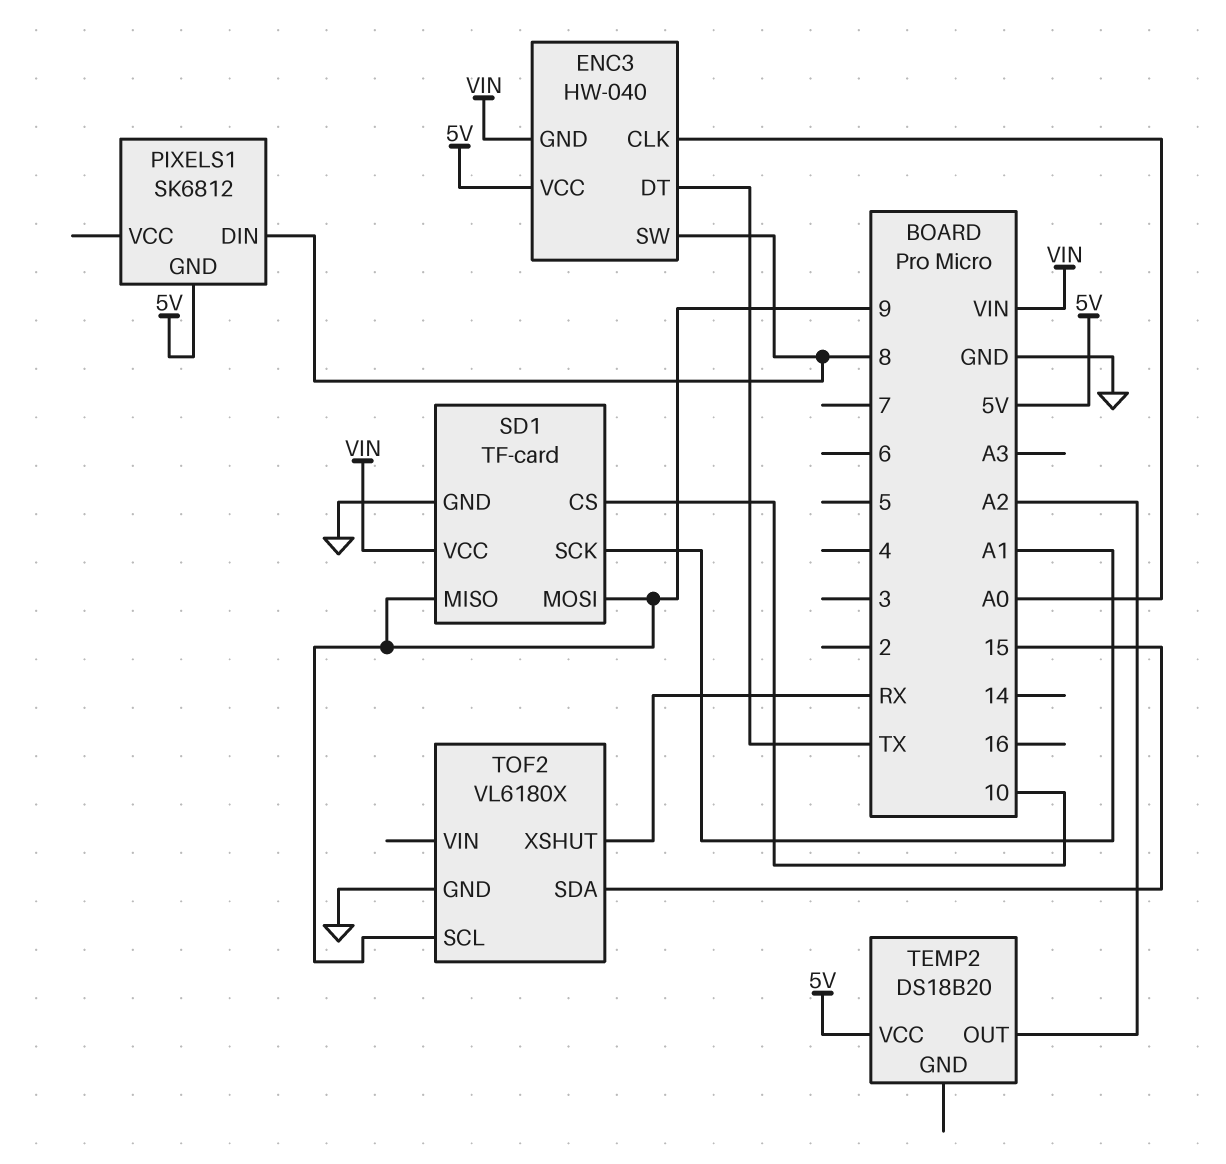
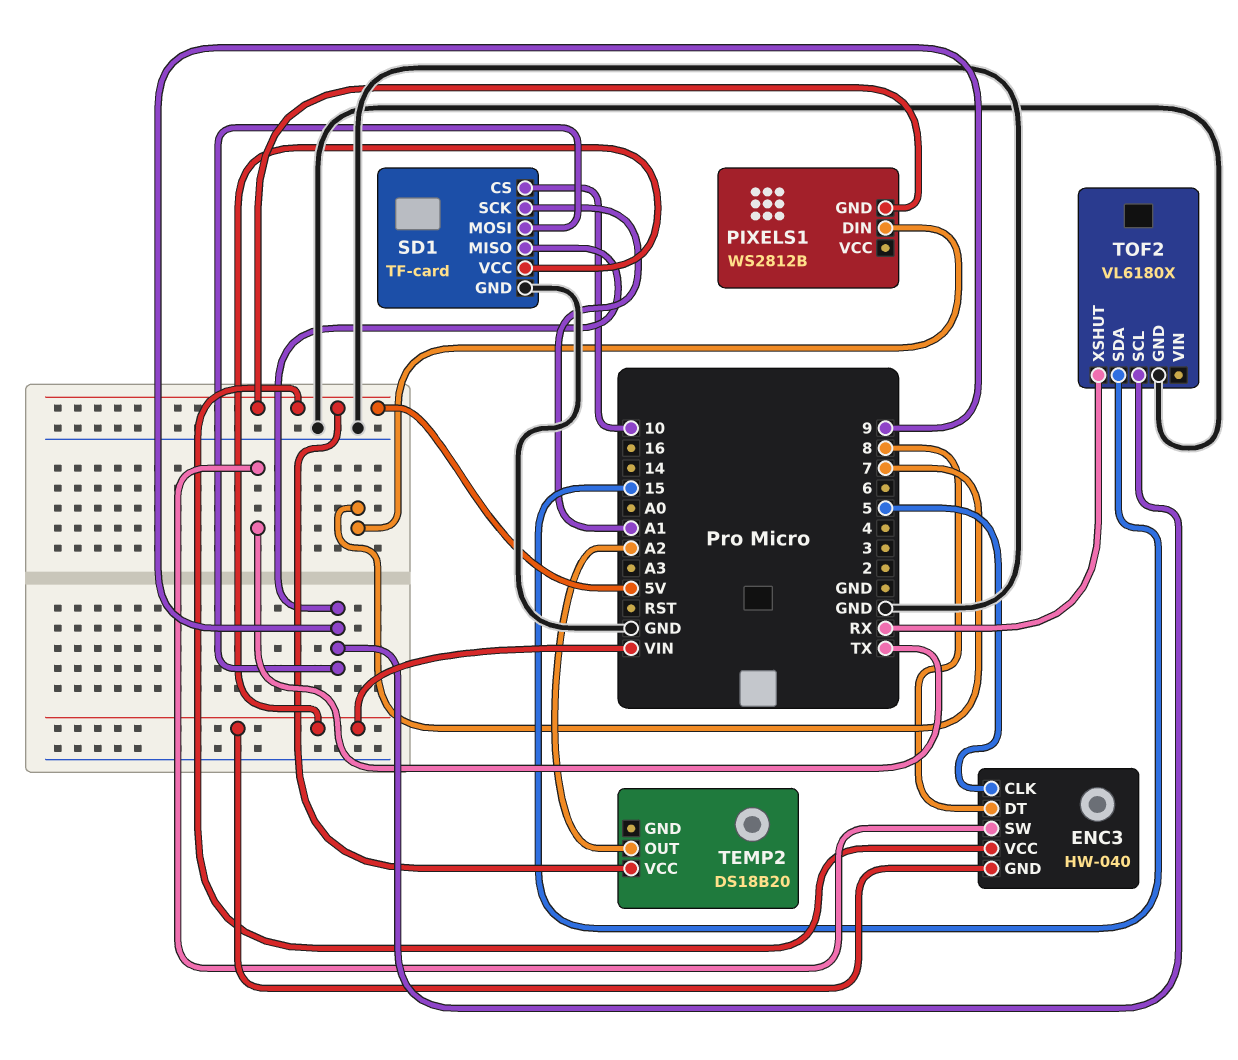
ENC3 pin CLK: A0 -> 5
ENC3 pin DT: TX -> 8
ENC3 pin SW: 8 -> TX
PIXELS1: SK6812 -> WS2812B
PIXELS1 pin DIN: 8 -> 7

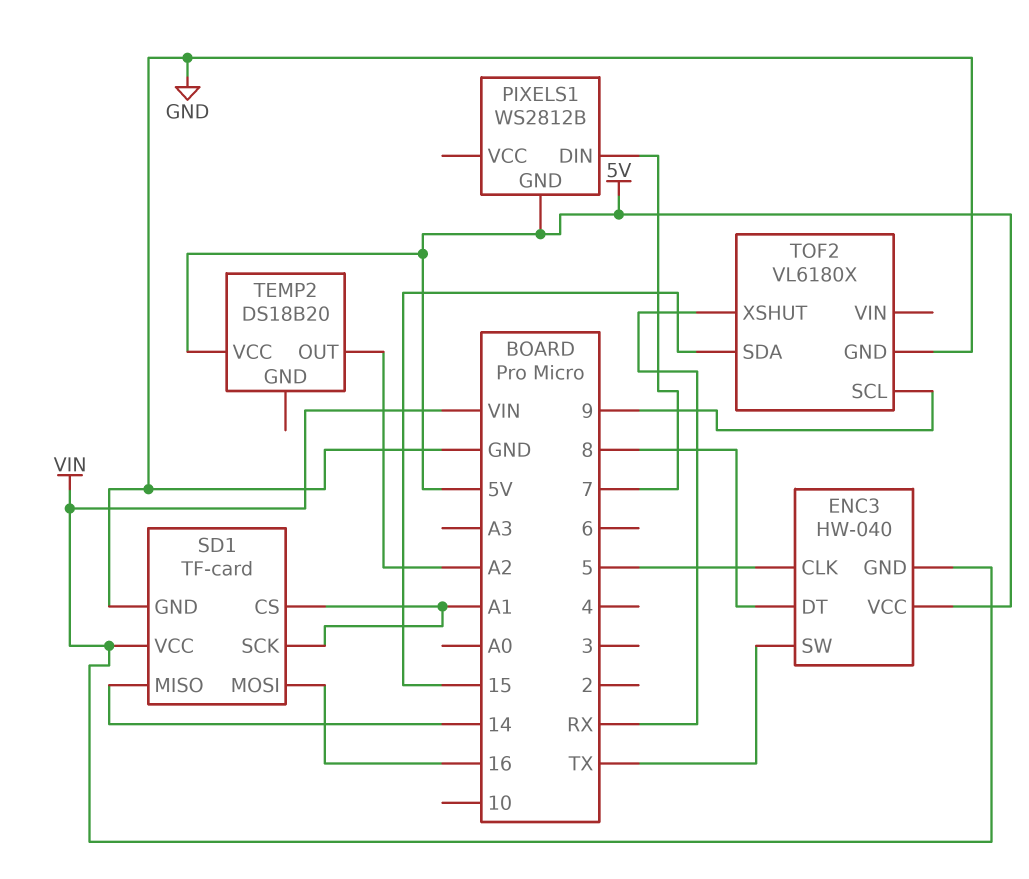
SD1 pin CS: 10 -> A1
SD1 pin MISO: 9 -> 14
SD1 pin MOSI: 9 -> 16

